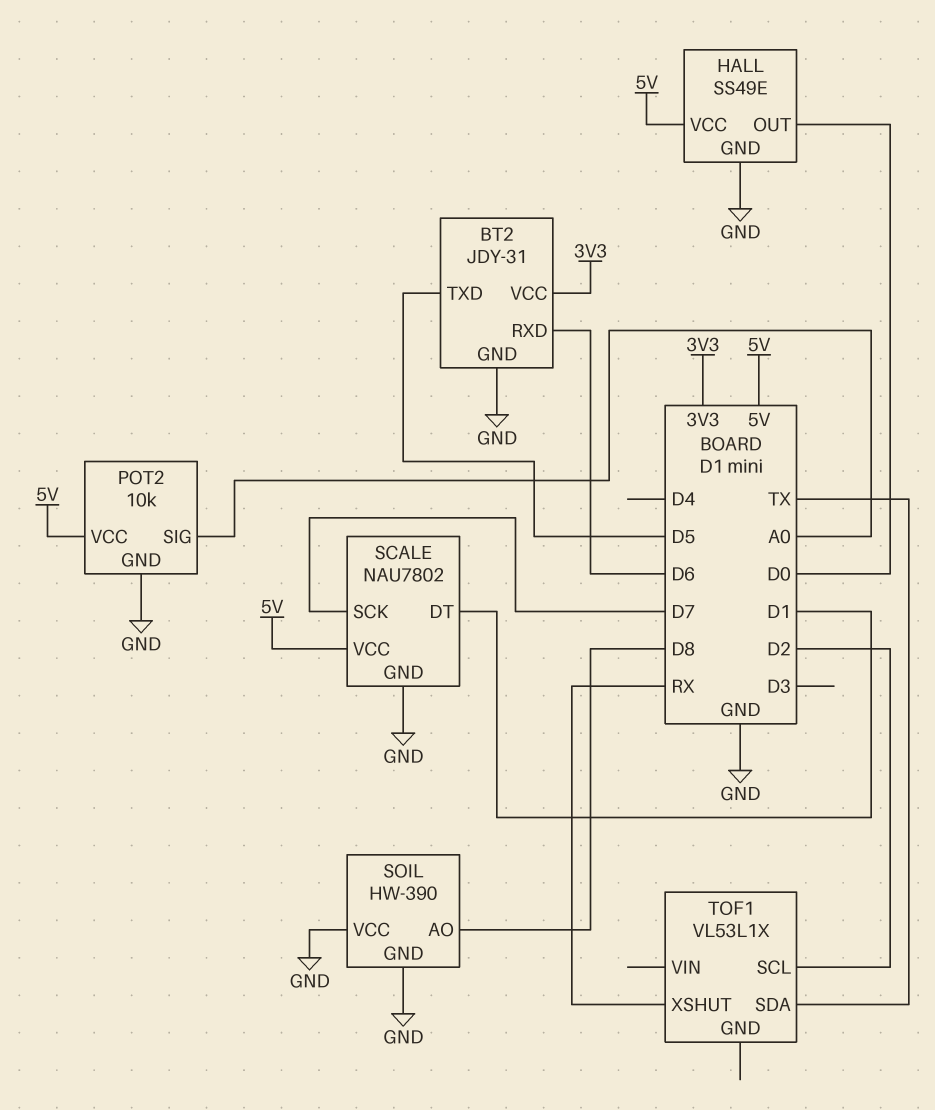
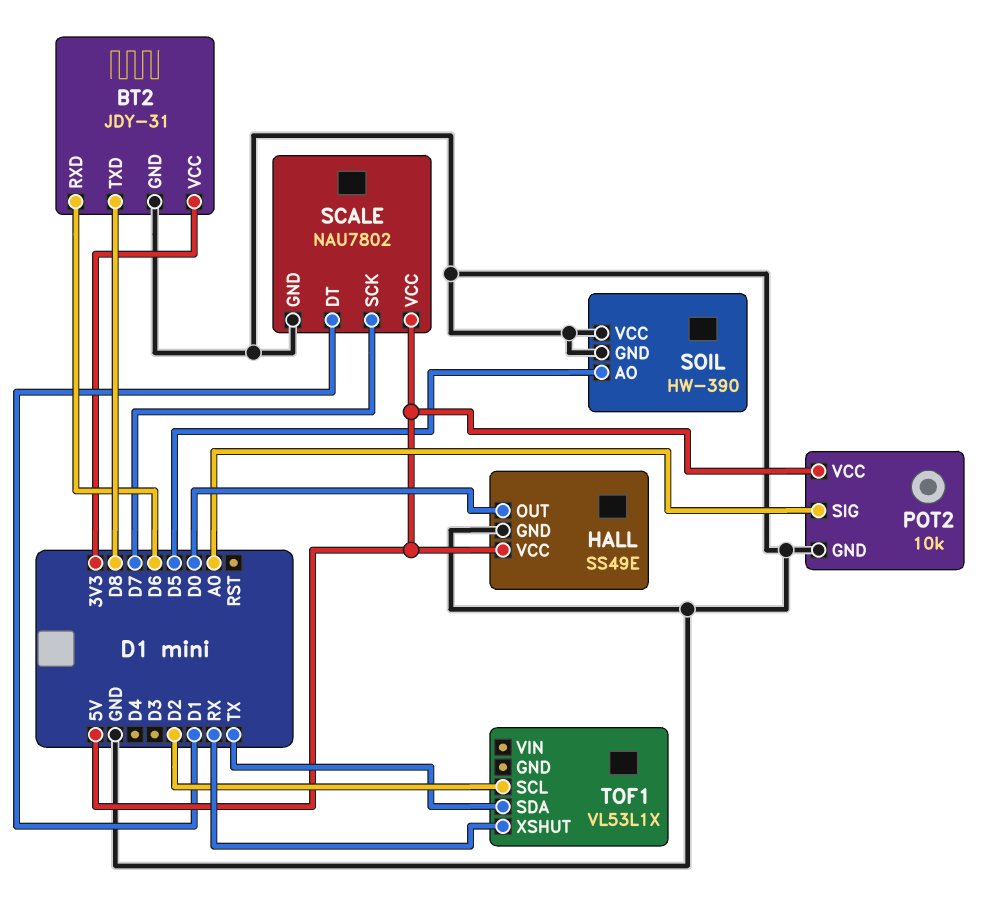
BT2 pin TXD: D5 -> D8
SOIL pin AO: D8 -> D5

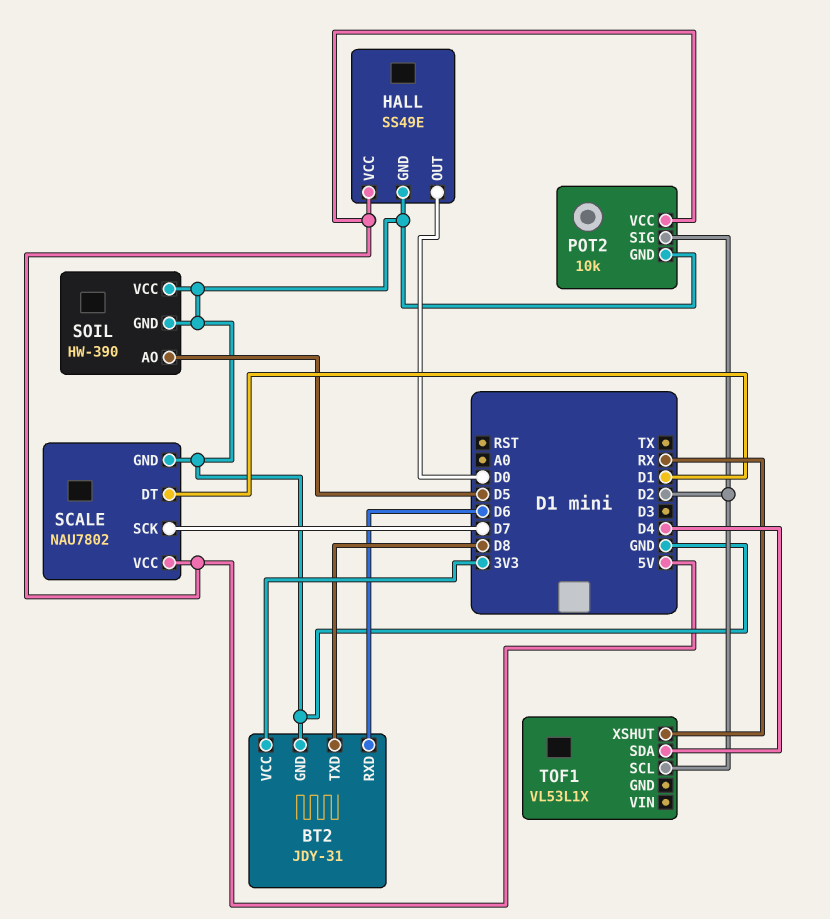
POT2 pin SIG: A0 -> D2
TOF1 pin SDA: TX -> D4

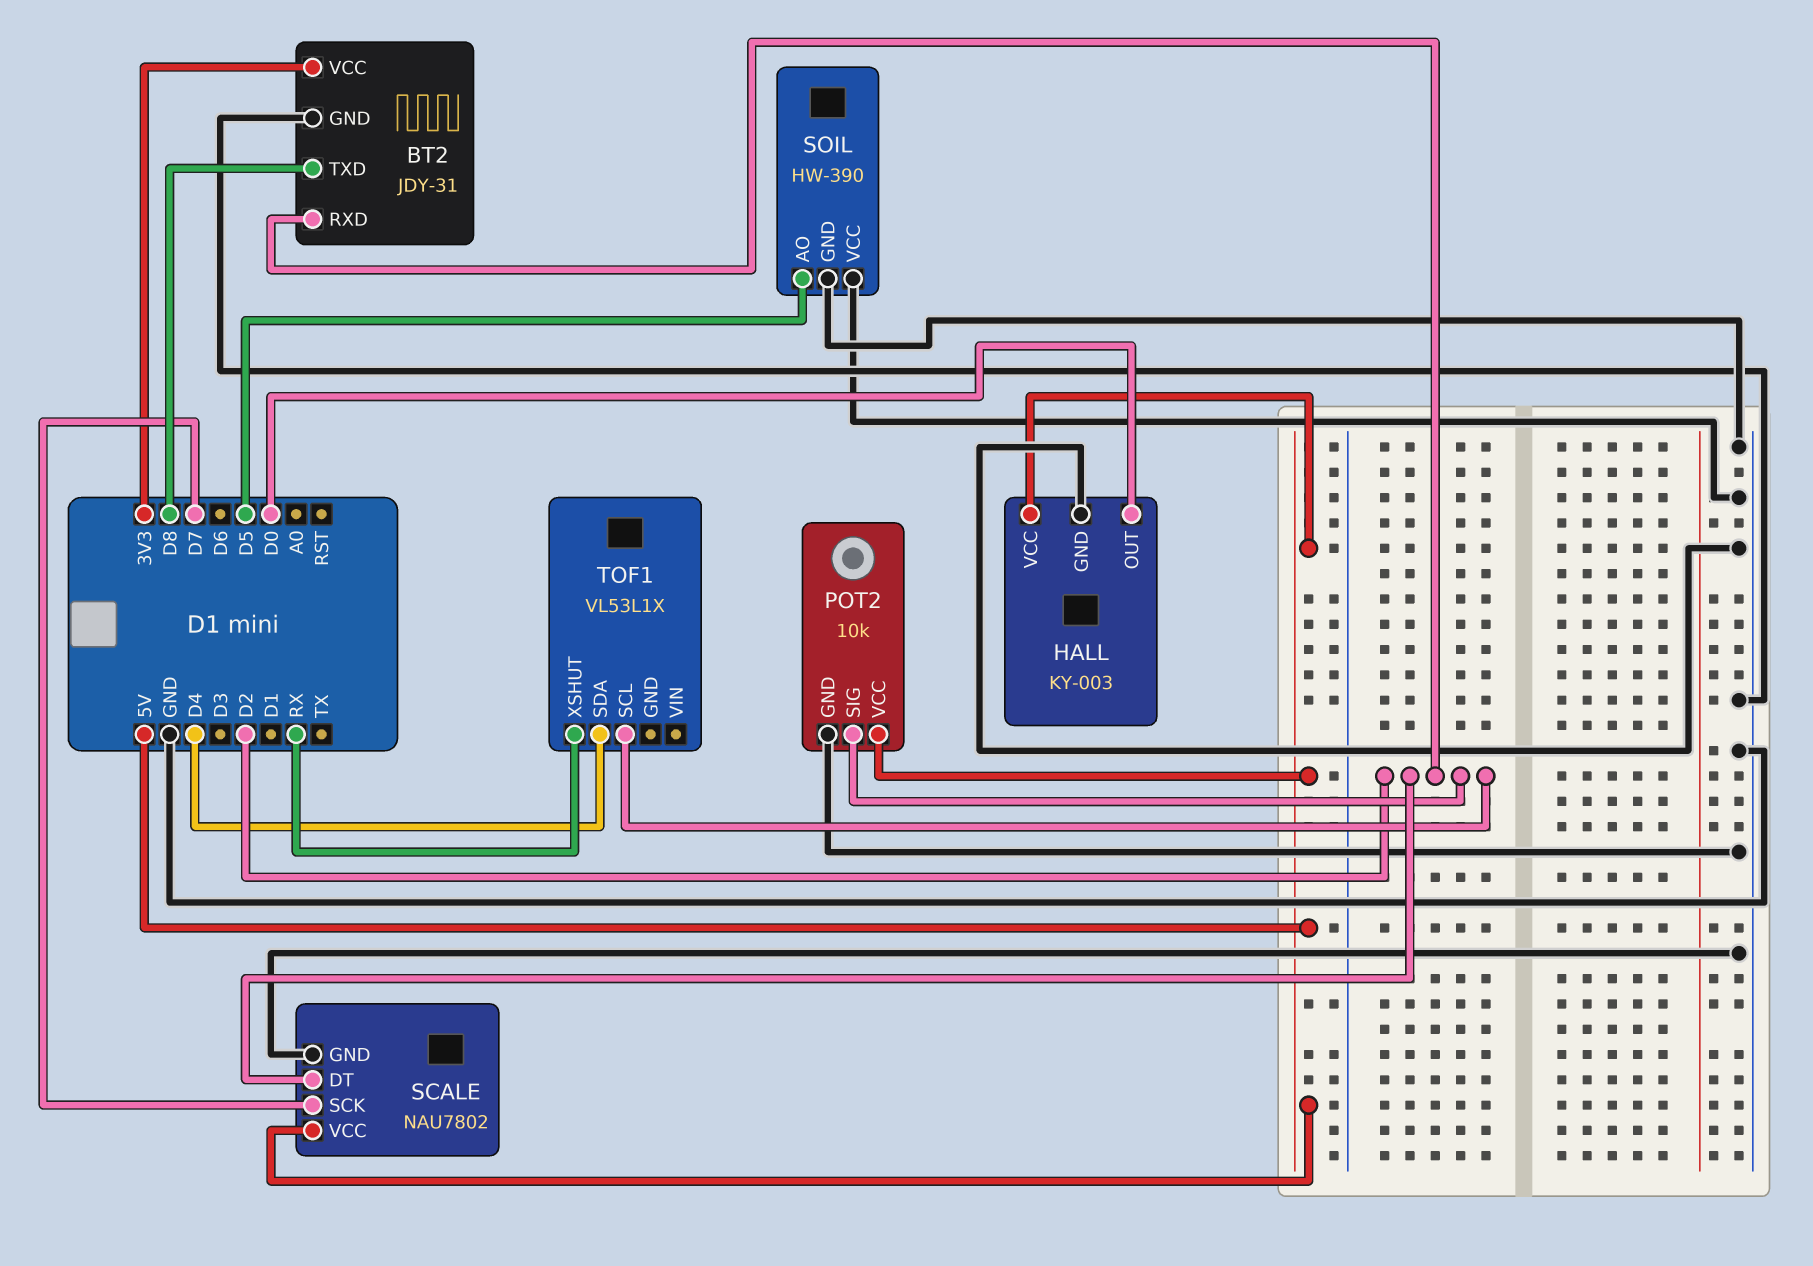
BT2 pin RXD: D6 -> D2
HALL: SS49E -> KY-003
SCALE pin DT: D1 -> D2

